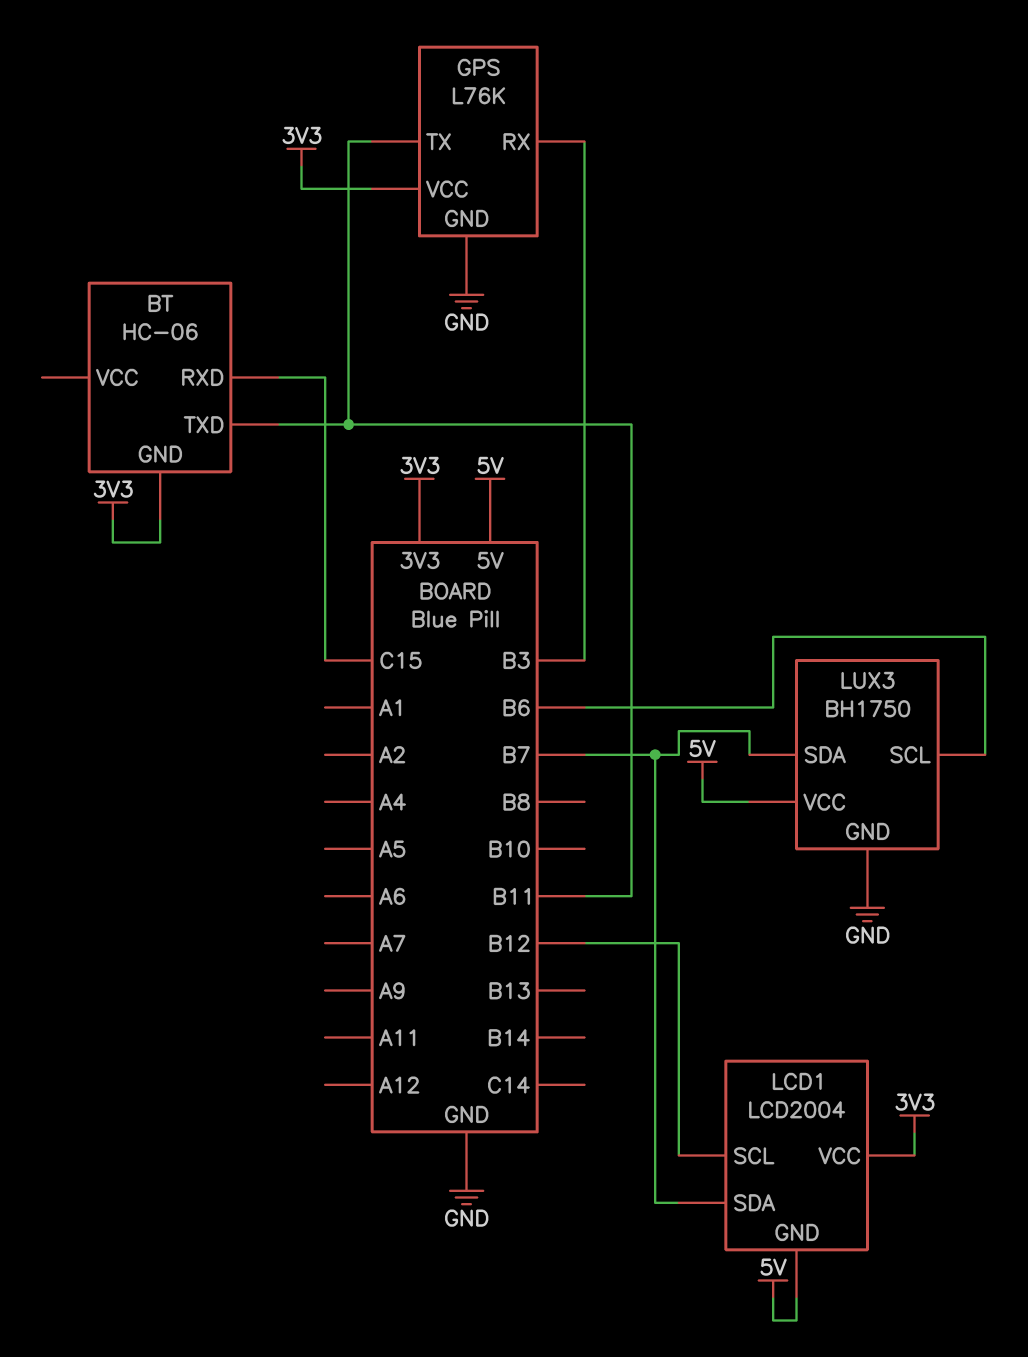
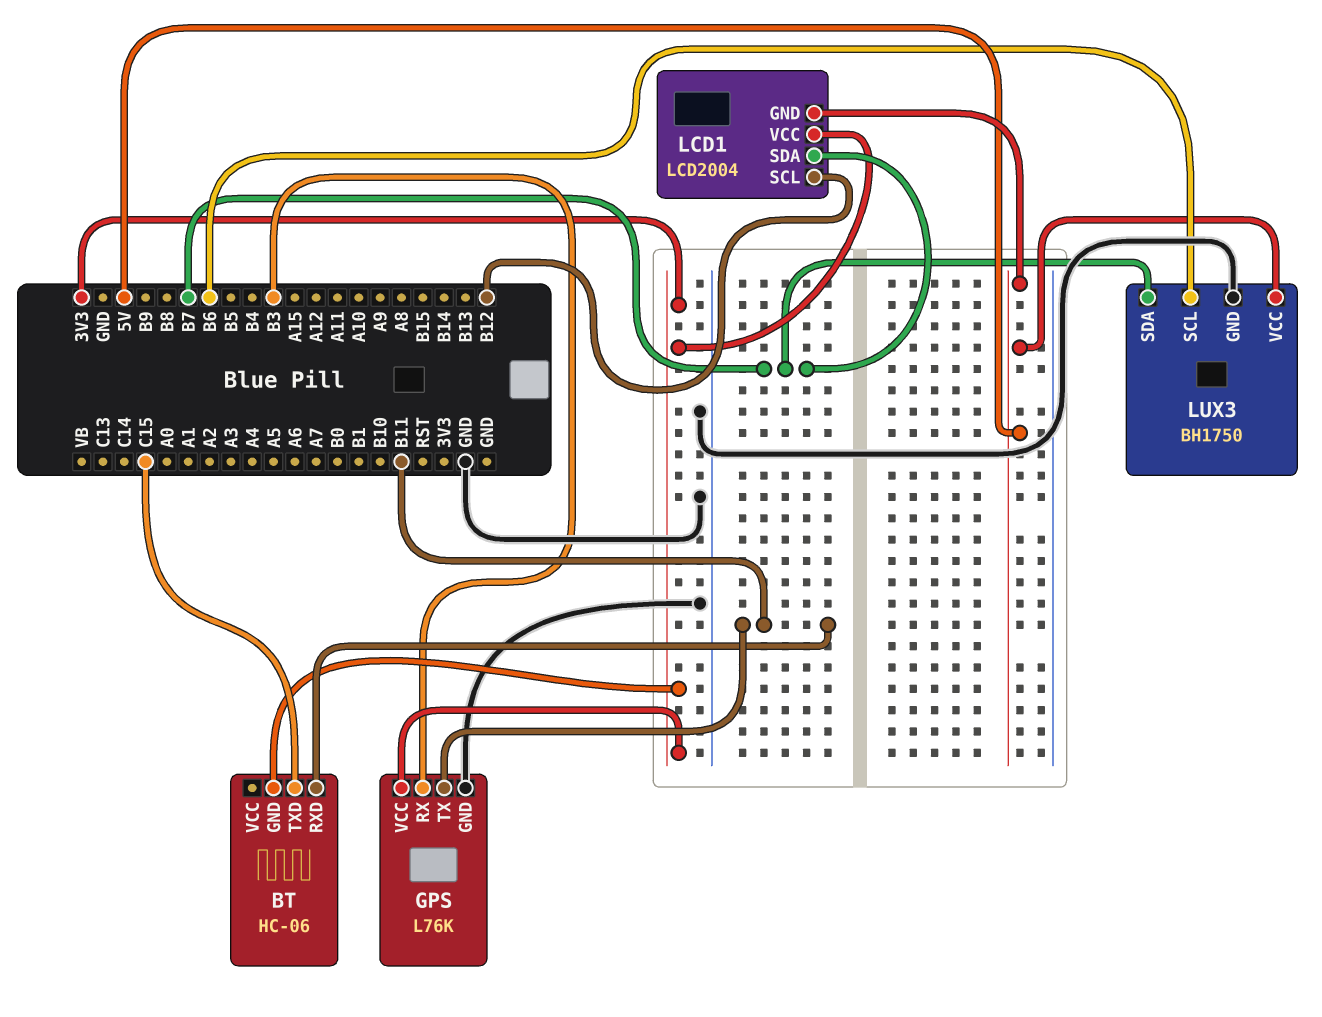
BT pin RXD: C15 -> B11
BT pin TXD: B11 -> C15

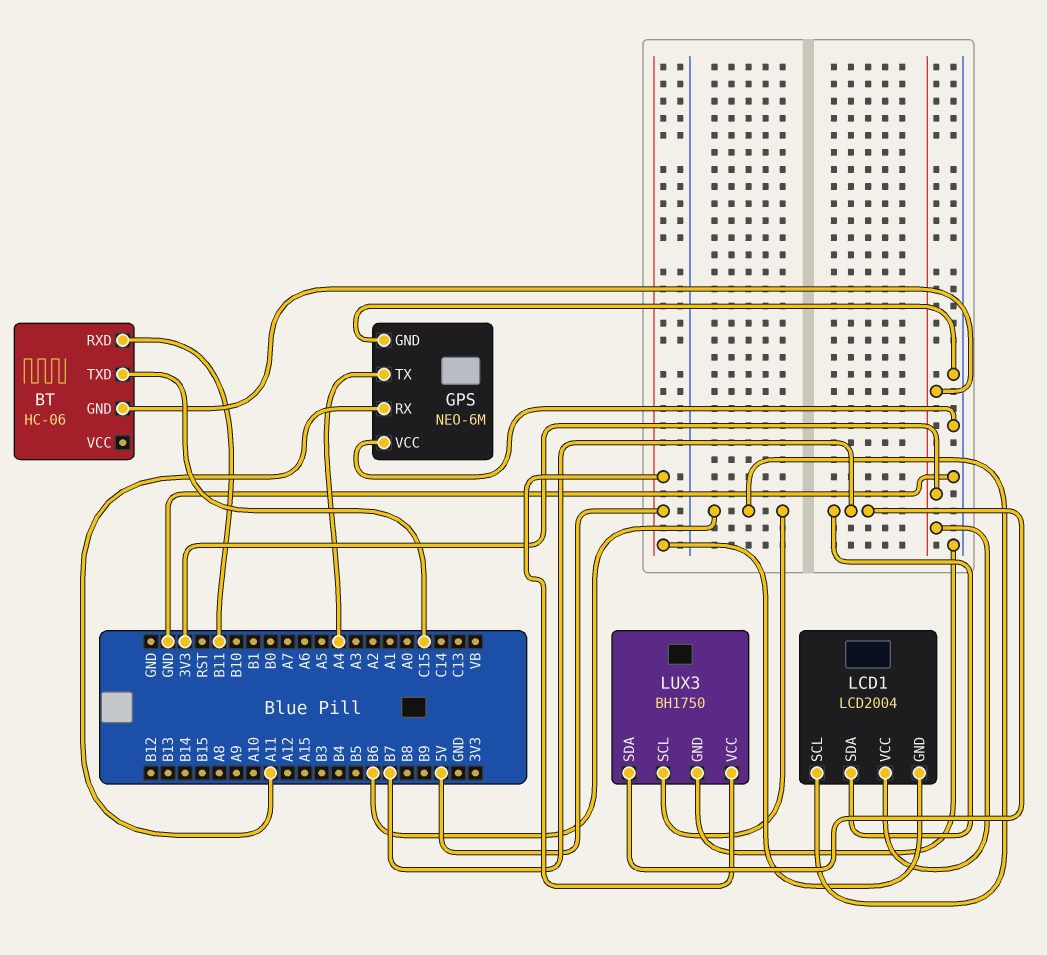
GPS: L76K -> NEO-6M
GPS pin RX: B3 -> A11
GPS pin TX: B11 -> A4
GPS pin VCC: 3V3 -> GND
LCD1 pin SCL: B12 -> B6

